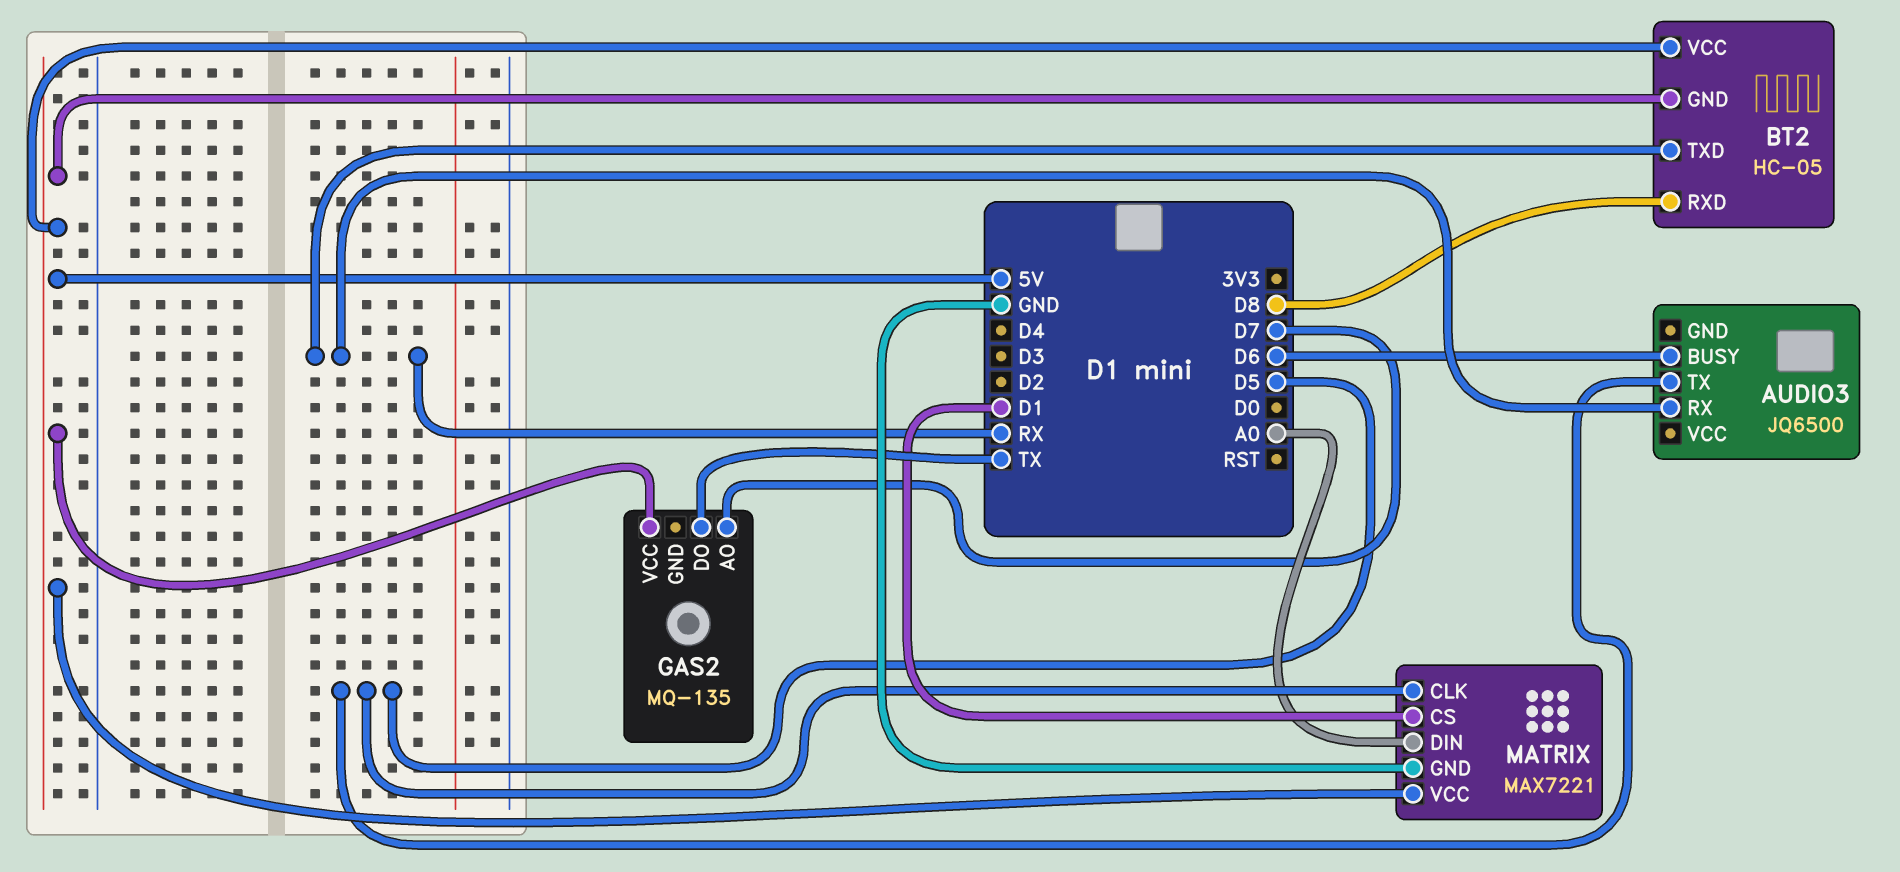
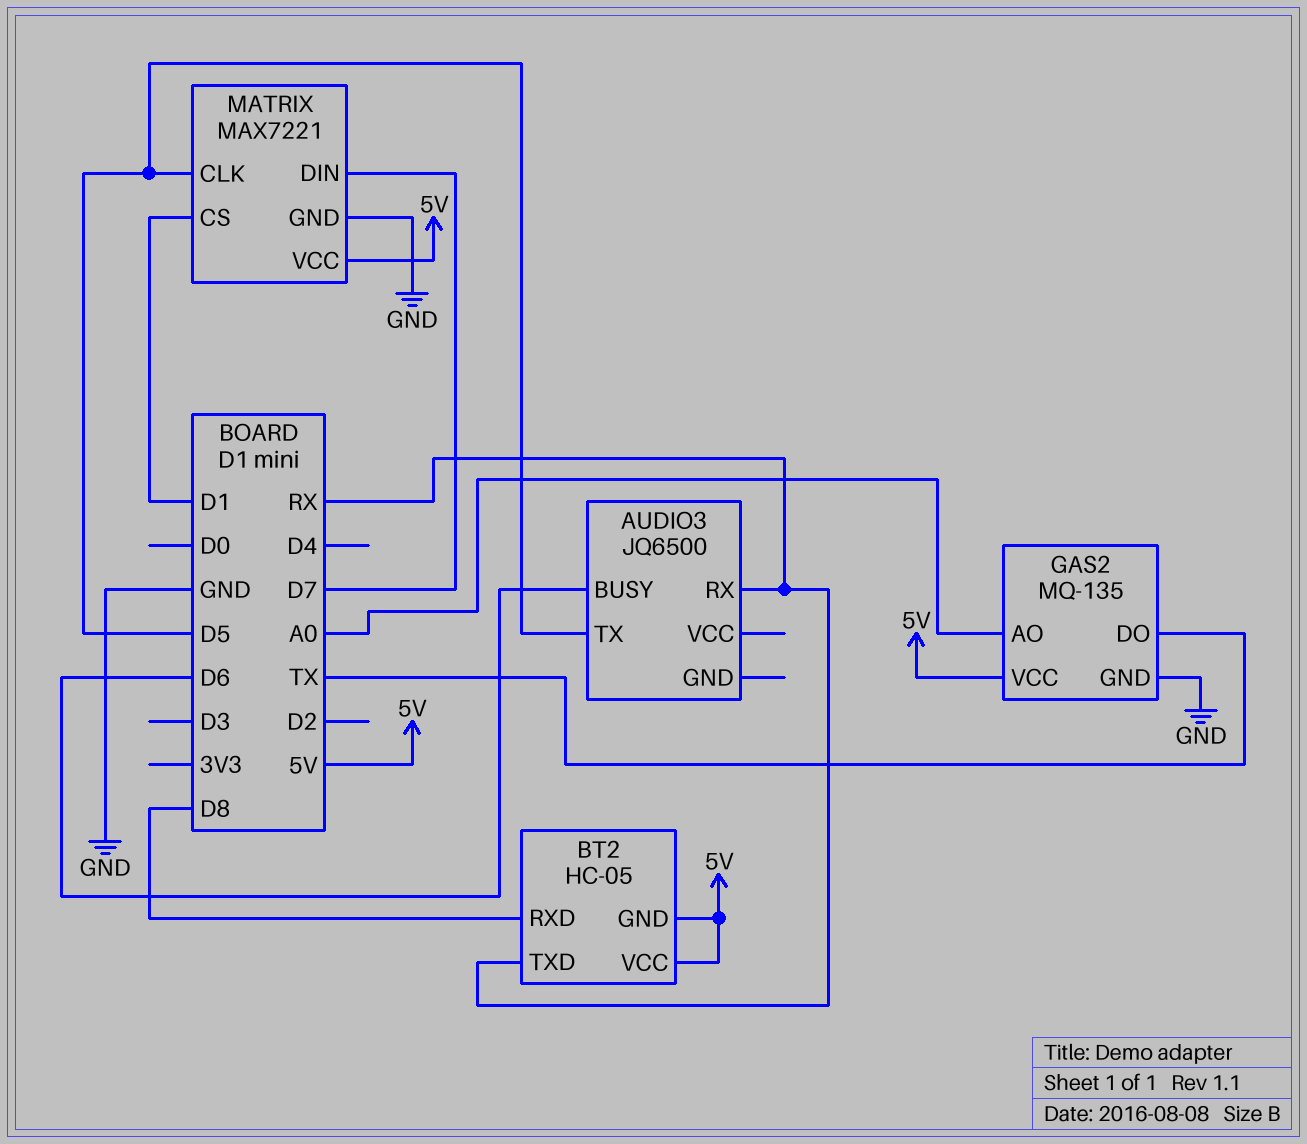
GAS2 pin AO: D7 -> A0
GAS2 pin GND: none -> GND
MATRIX pin DIN: A0 -> D7

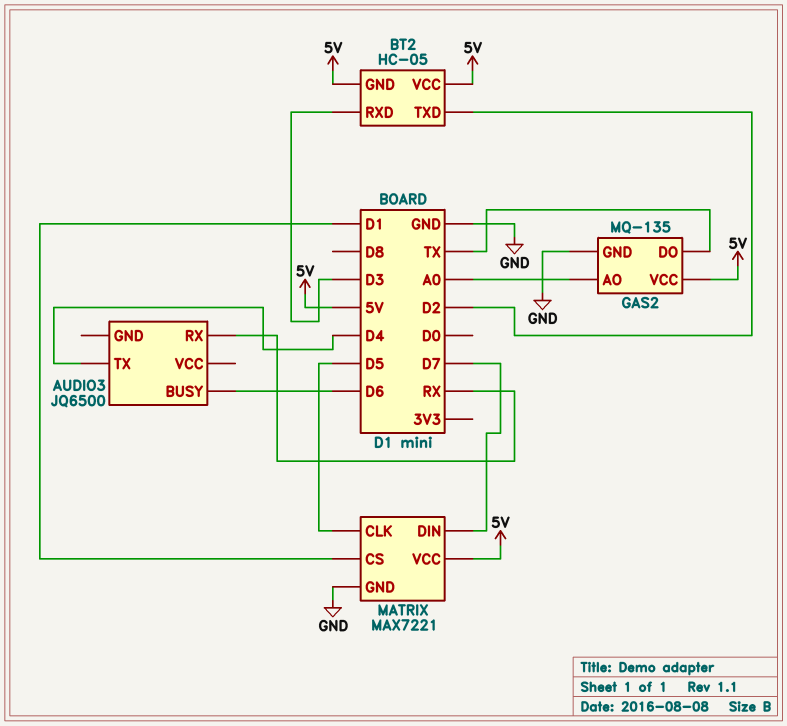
AUDIO3 pin TX: D5 -> D4
BT2 pin RXD: D8 -> D3
BT2 pin TXD: RX -> D2

